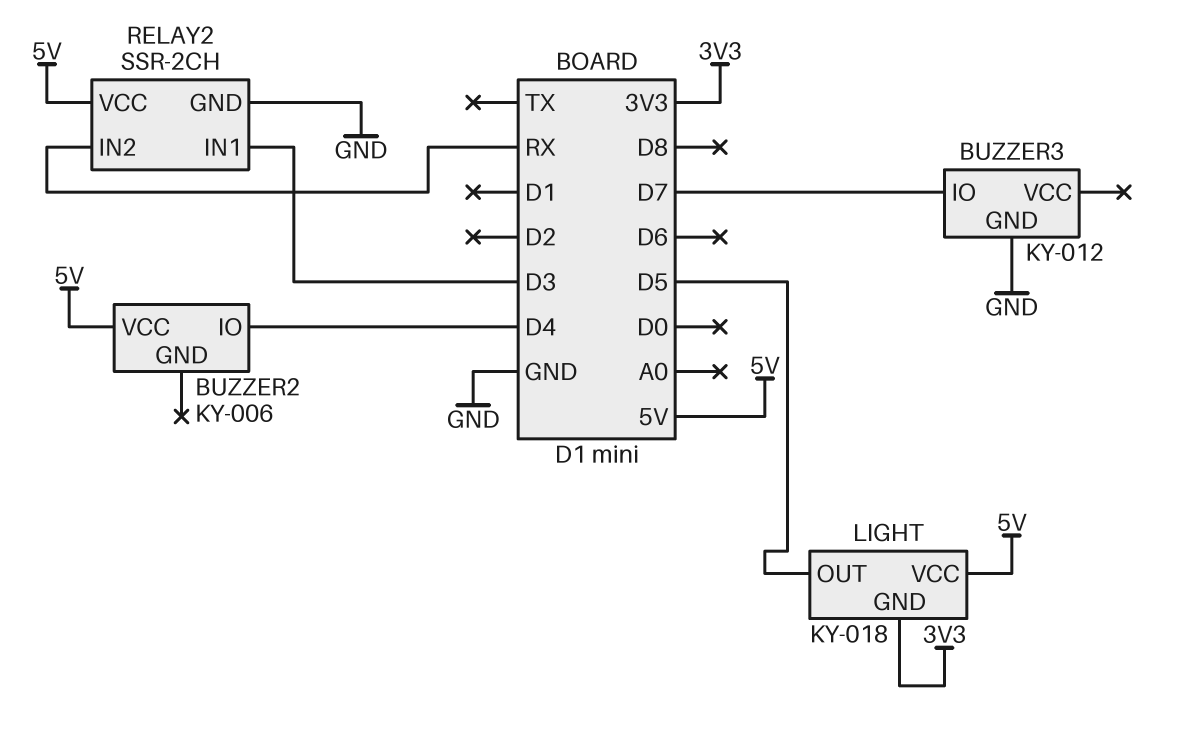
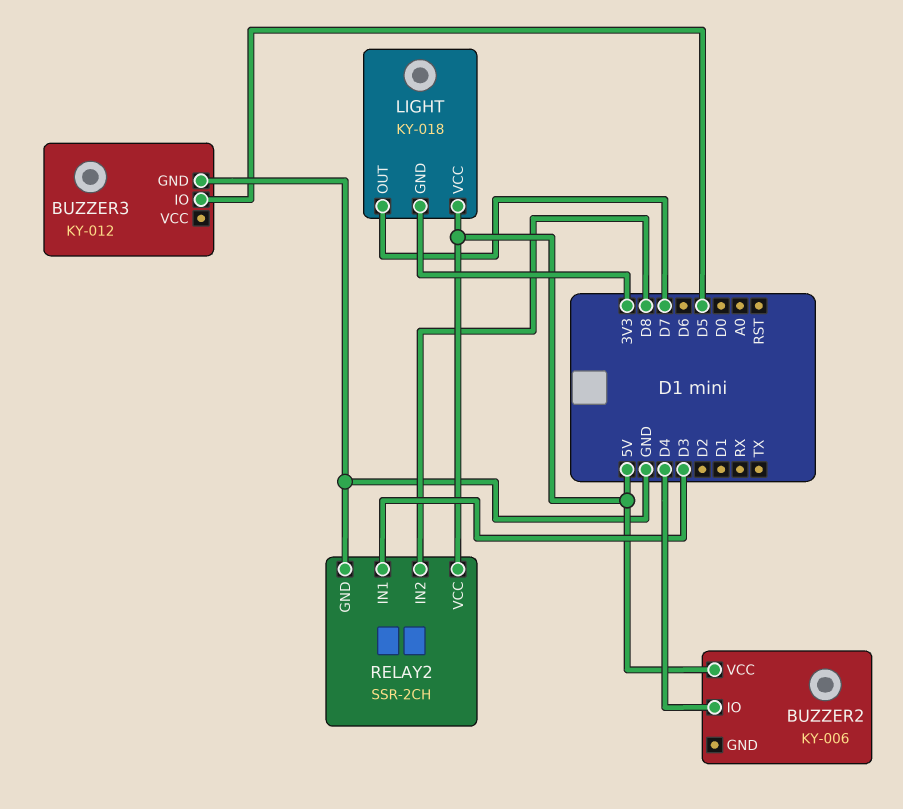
BUZZER3 pin IO: D7 -> D5
LIGHT pin OUT: D5 -> D7
RELAY2 pin IN2: RX -> D8

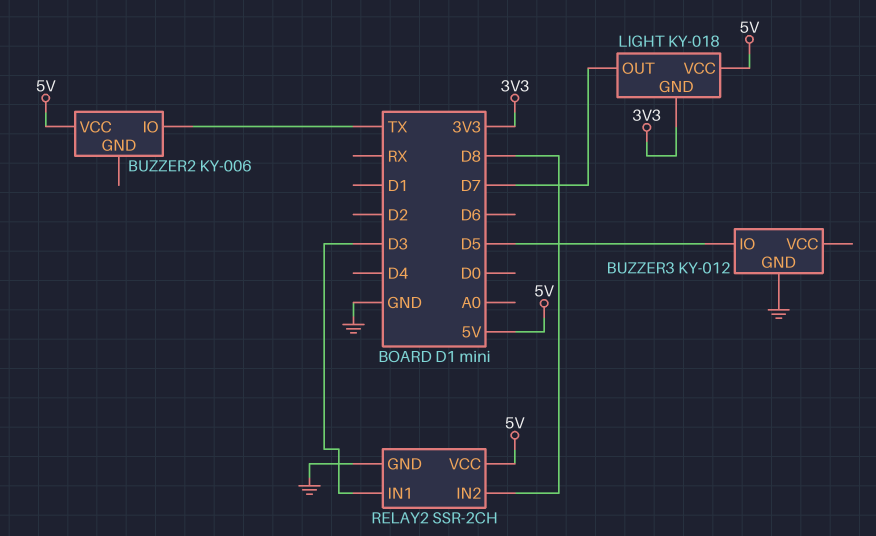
BUZZER2 pin IO: D4 -> TX

